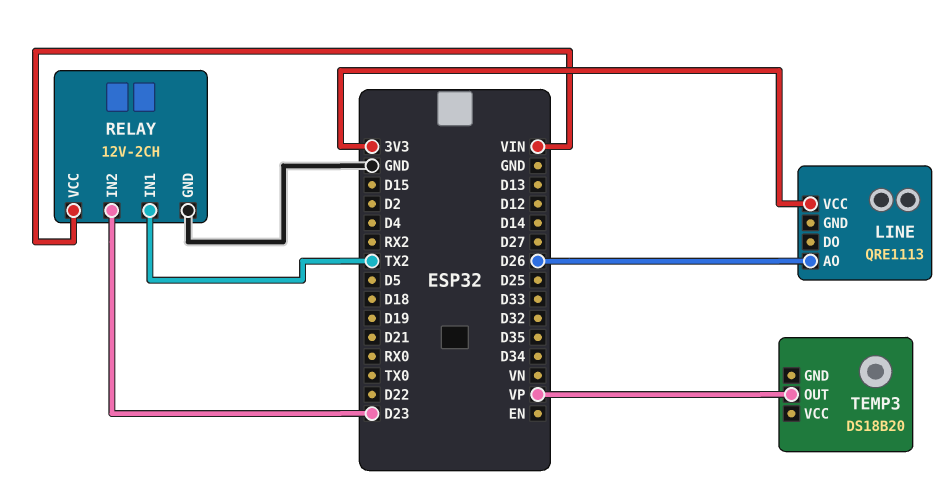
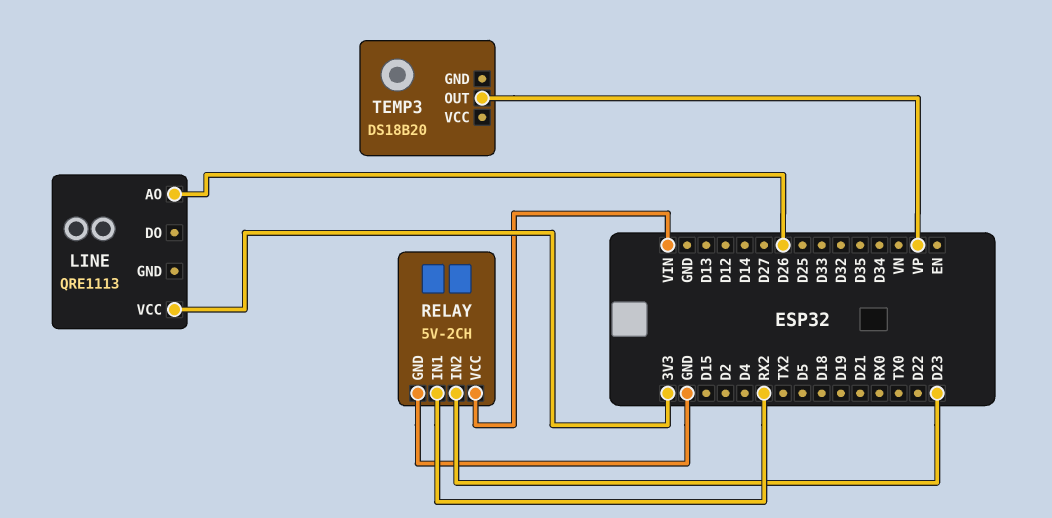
RELAY: 12V-2CH -> 5V-2CH
RELAY pin IN1: TX2 -> RX2

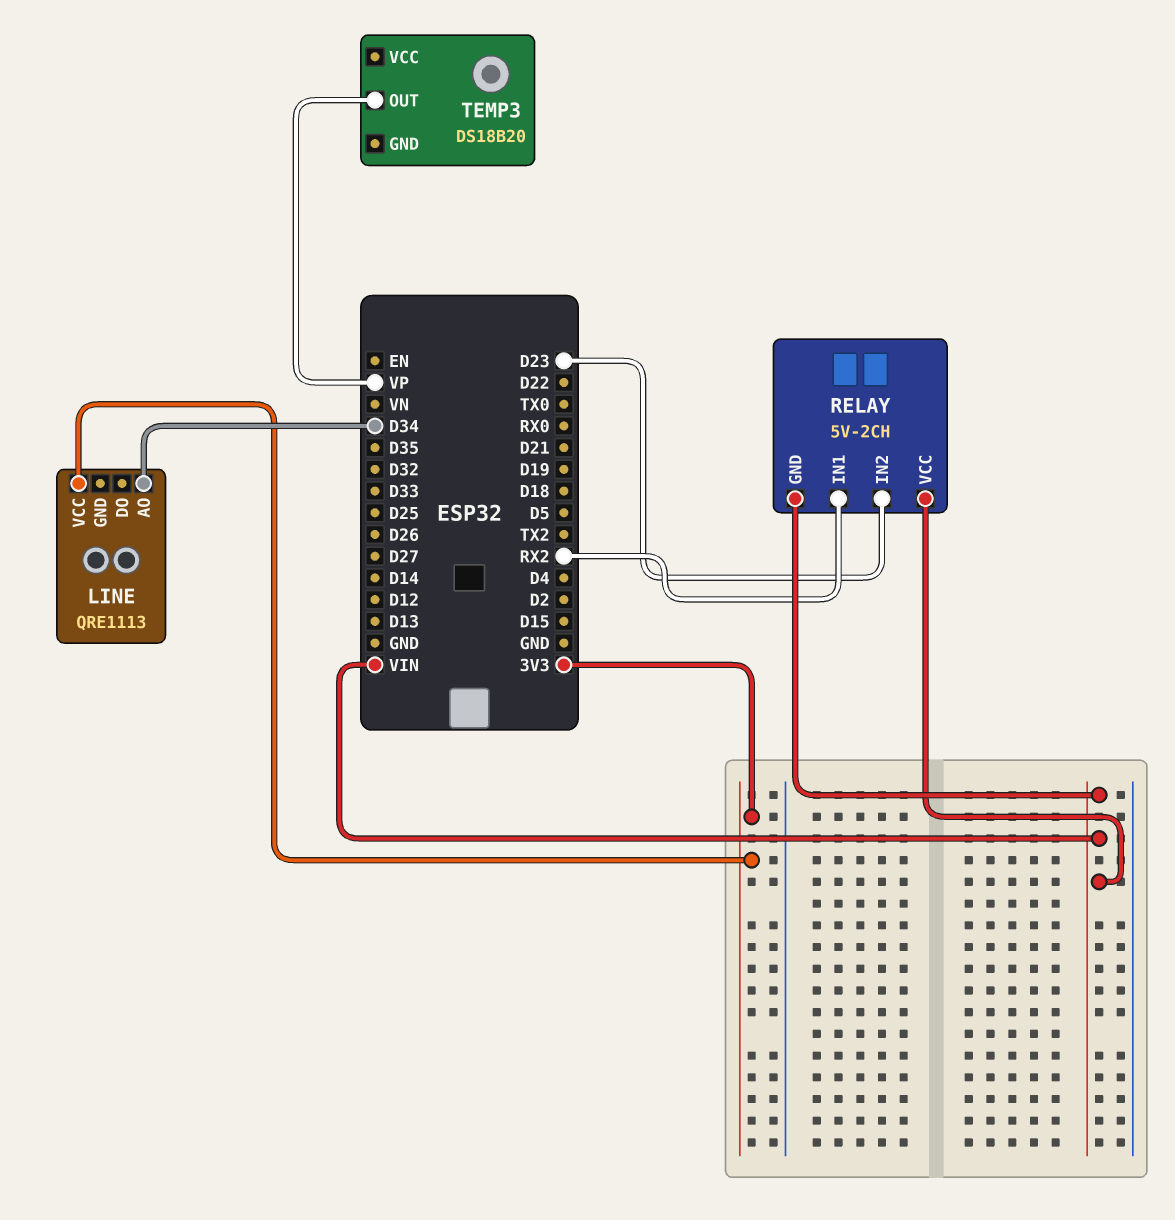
LINE pin AO: D26 -> D34
RELAY pin GND: GND -> VIN

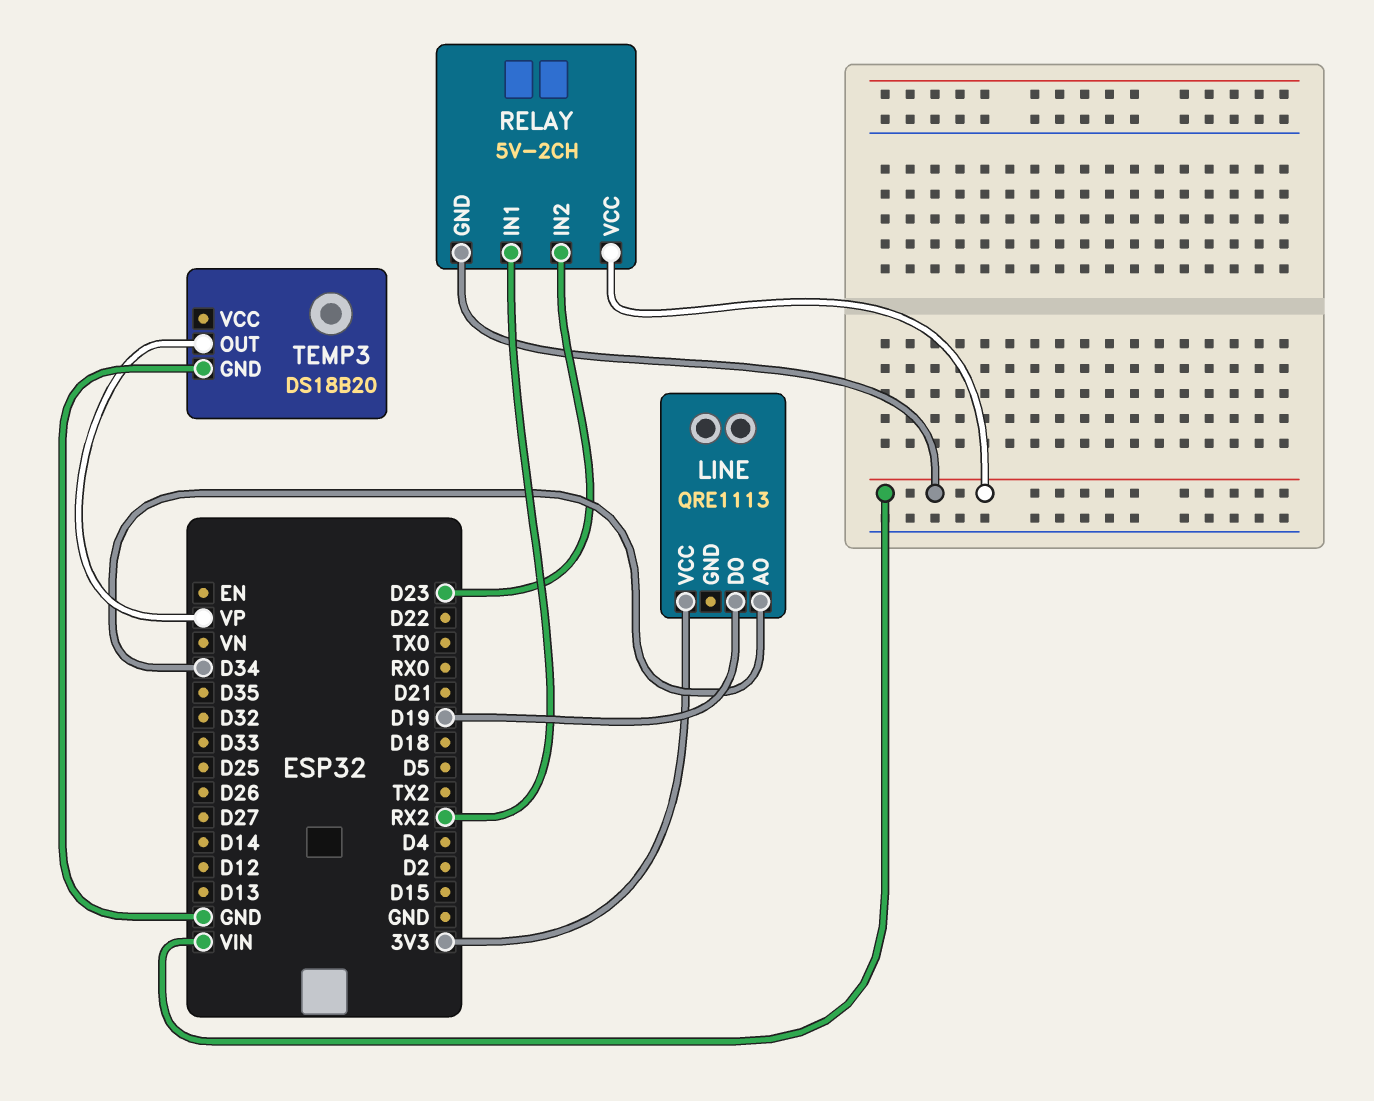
LINE pin DO: none -> D19
TEMP3 pin GND: none -> GND

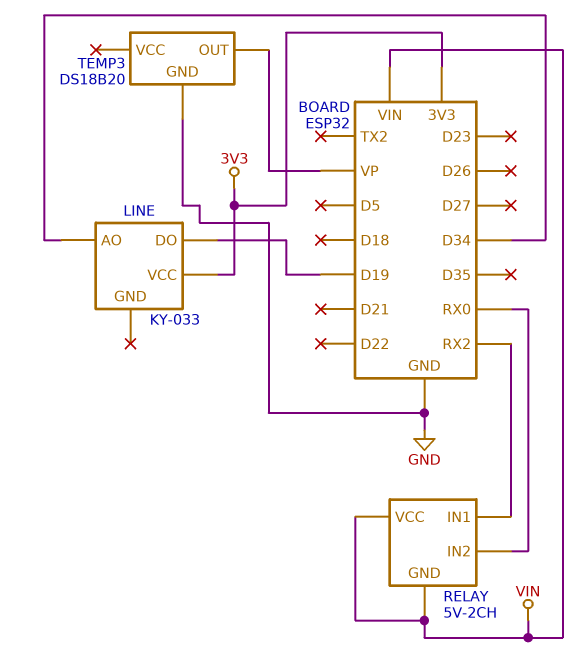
LINE: QRE1113 -> KY-033
RELAY pin IN2: D23 -> RX0

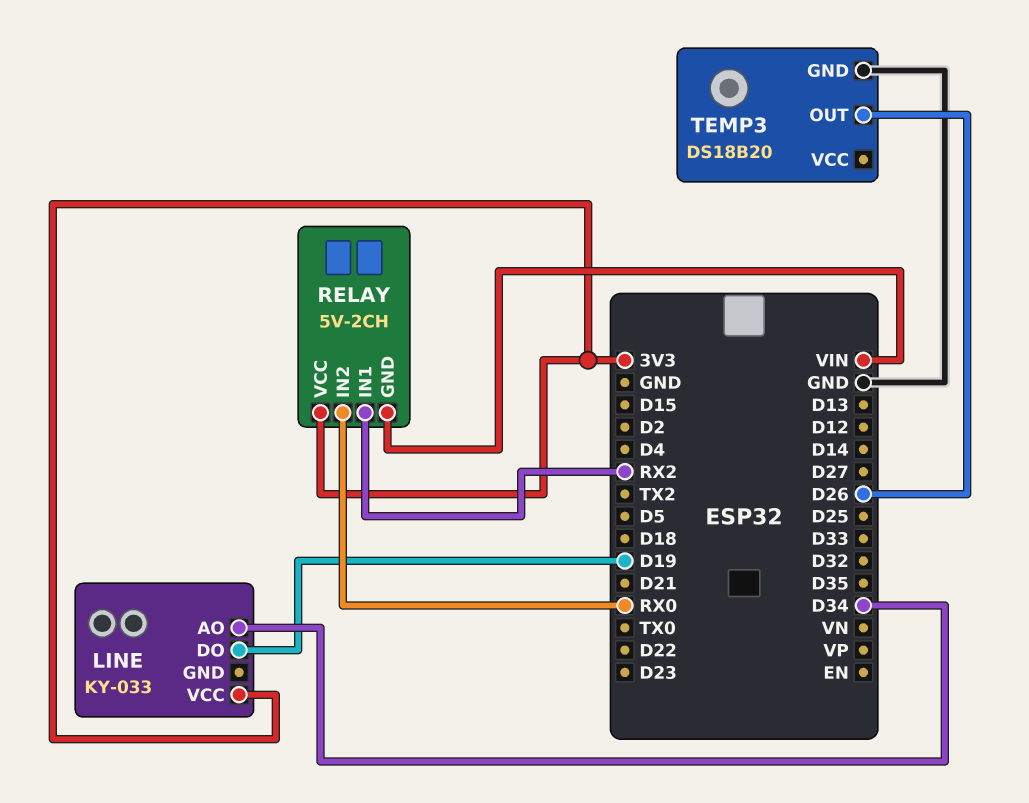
RELAY pin VCC: VIN -> 3V3
TEMP3 pin OUT: VP -> D26

